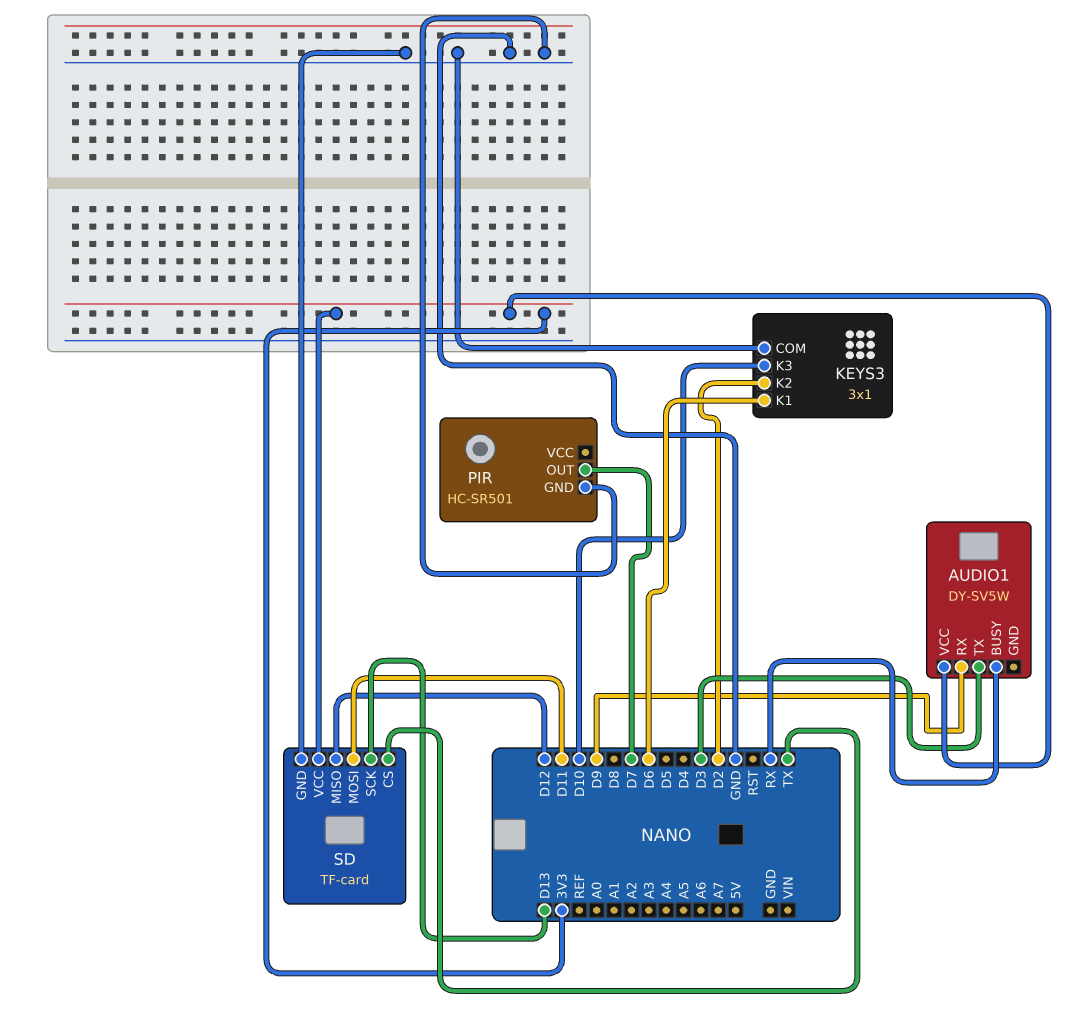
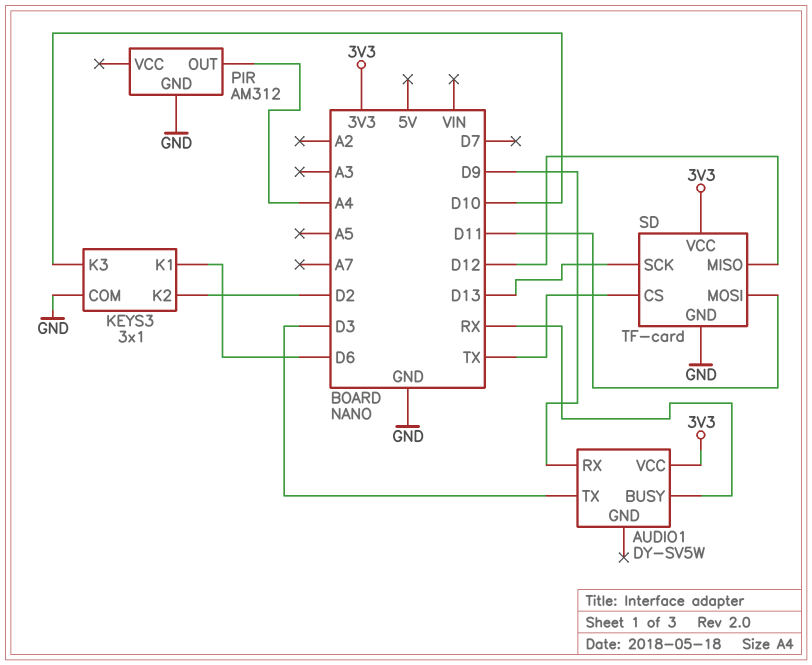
PIR: HC-SR501 -> AM312
PIR pin OUT: D7 -> A4

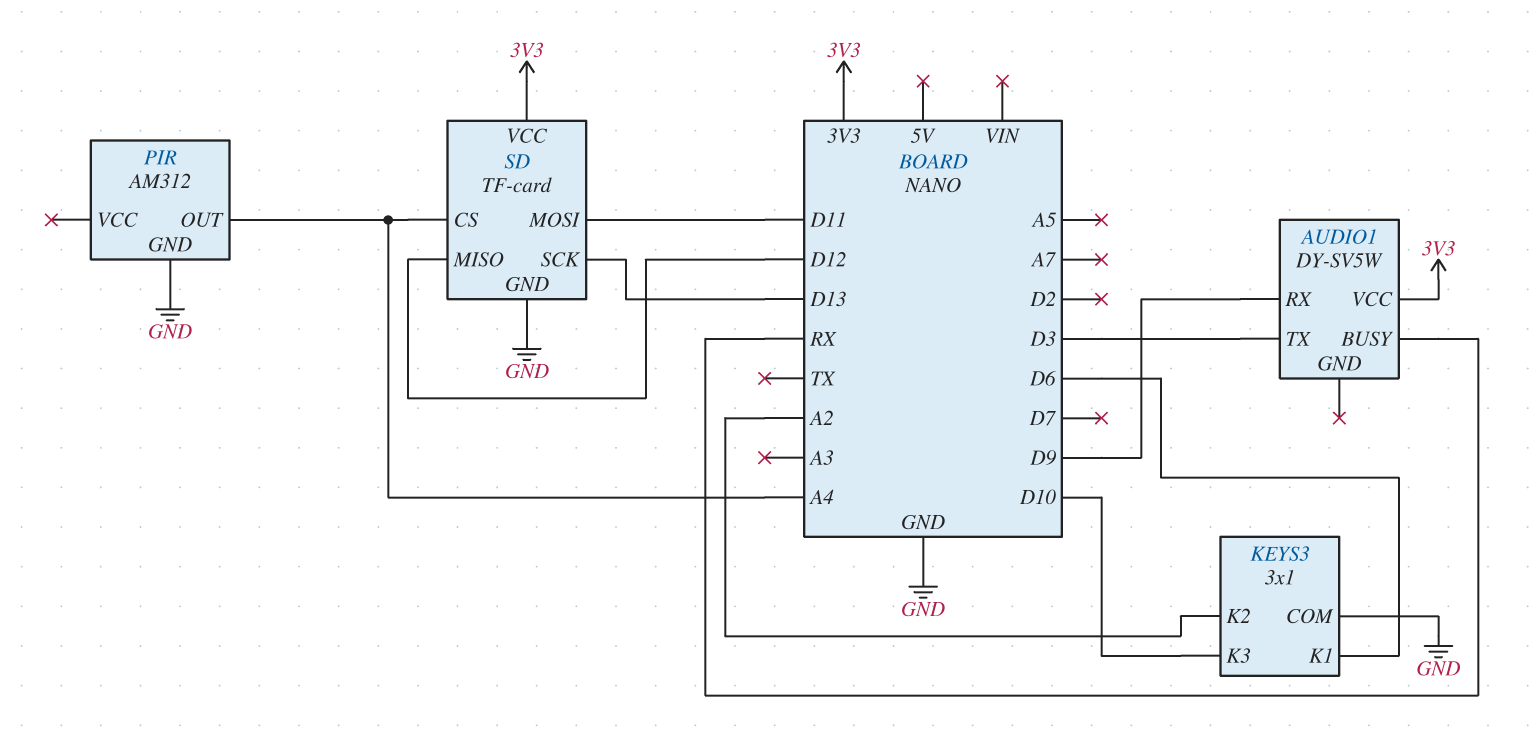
KEYS3 pin K2: D2 -> A2
SD pin CS: TX -> A4

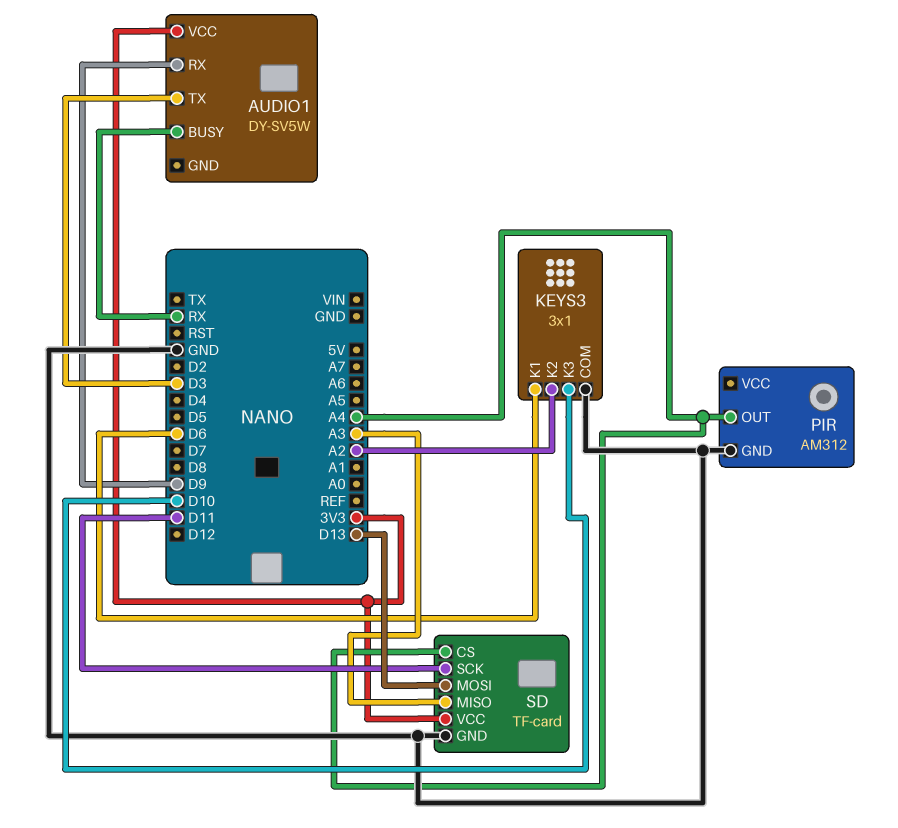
SD pin MISO: D12 -> A3
SD pin MOSI: D11 -> D13
SD pin SCK: D13 -> D11

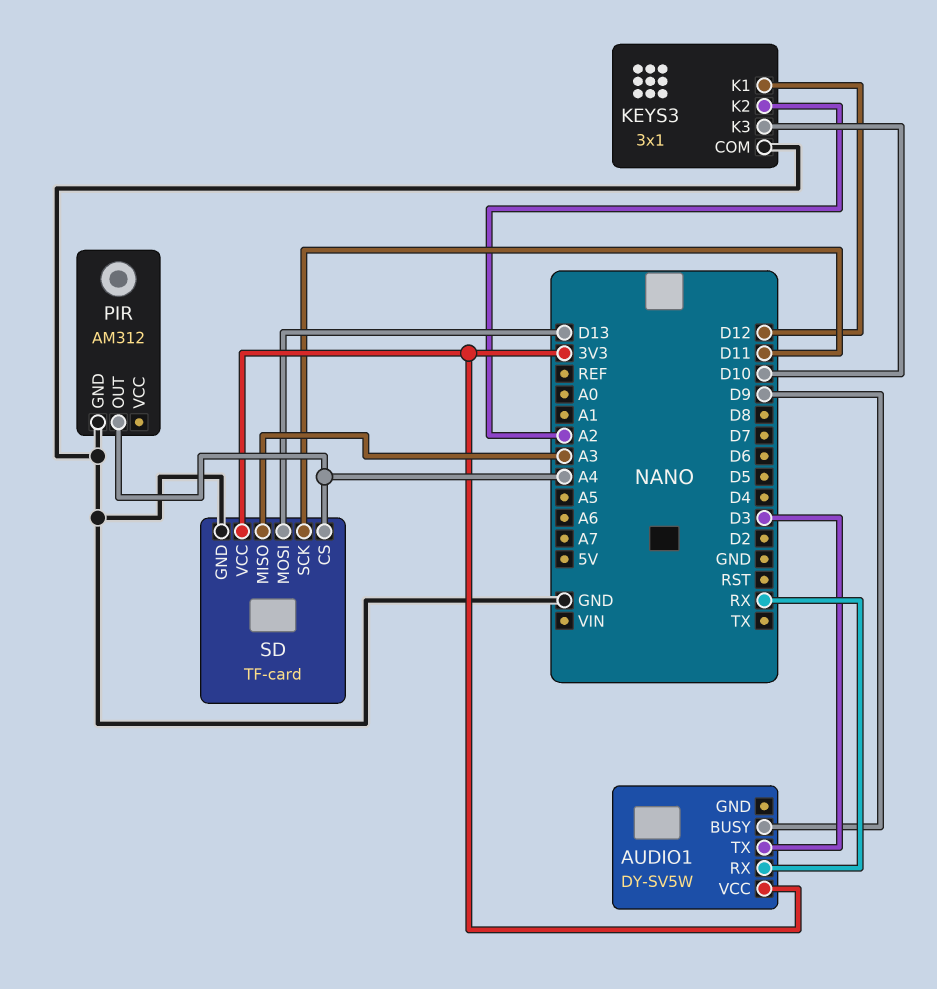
AUDIO1 pin BUSY: RX -> D9
AUDIO1 pin RX: D9 -> RX
KEYS3 pin K1: D6 -> D12

